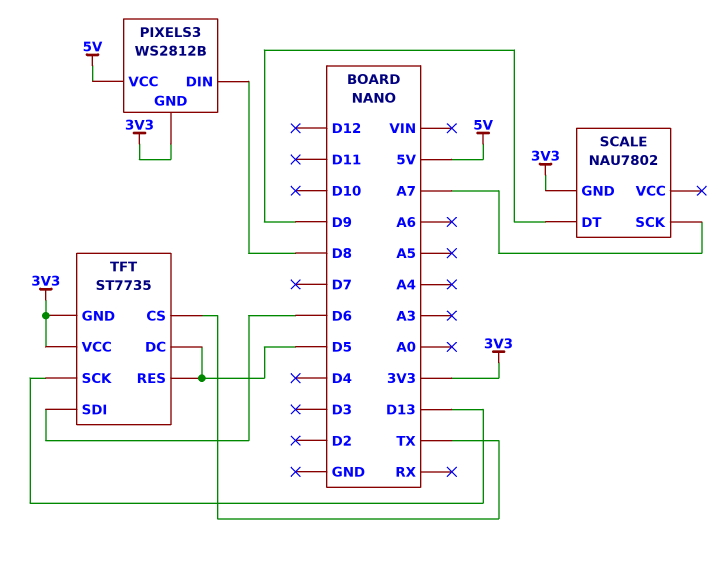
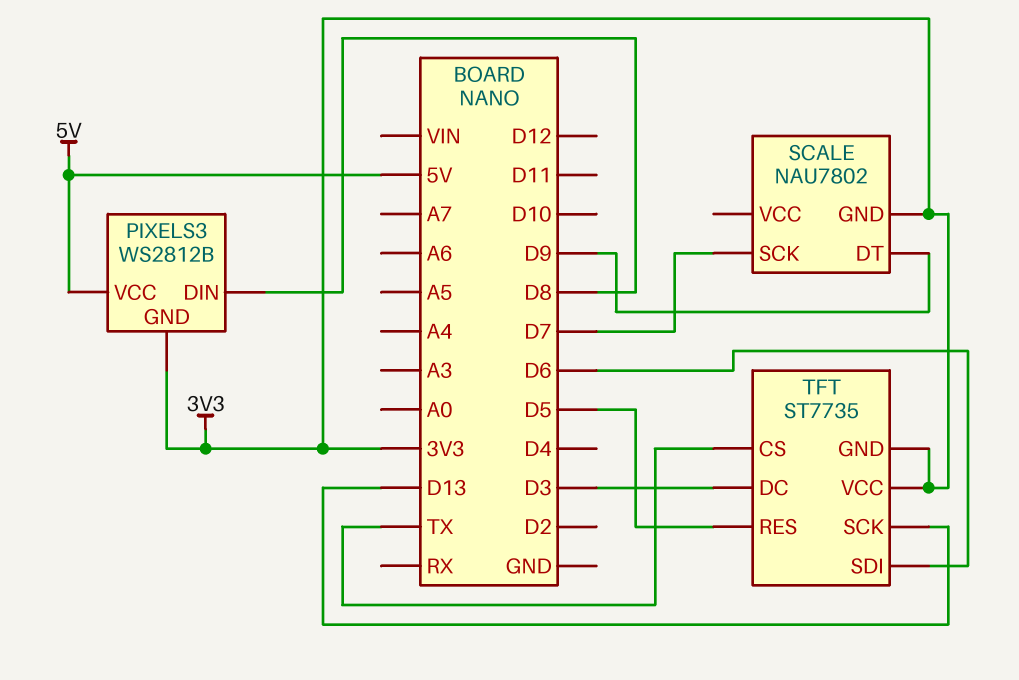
SCALE pin SCK: A7 -> D7
TFT pin DC: D5 -> D3

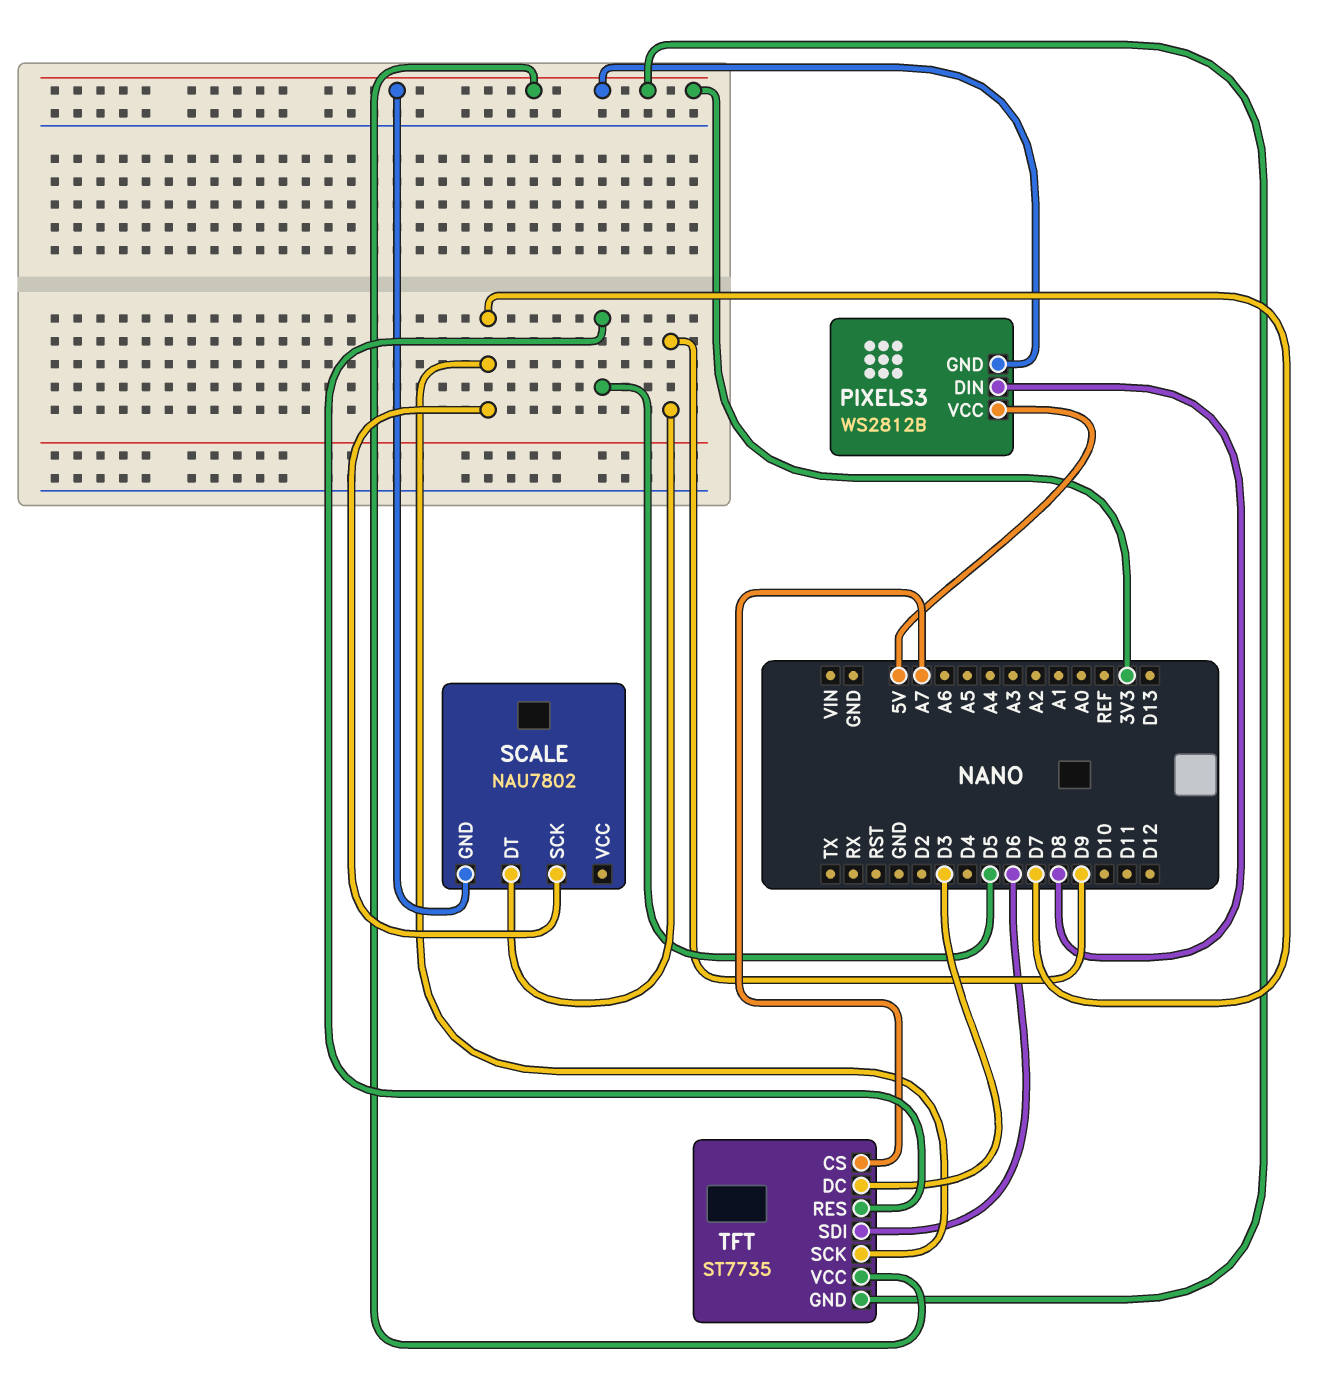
TFT pin CS: TX -> A7
TFT pin SCK: D13 -> D7

